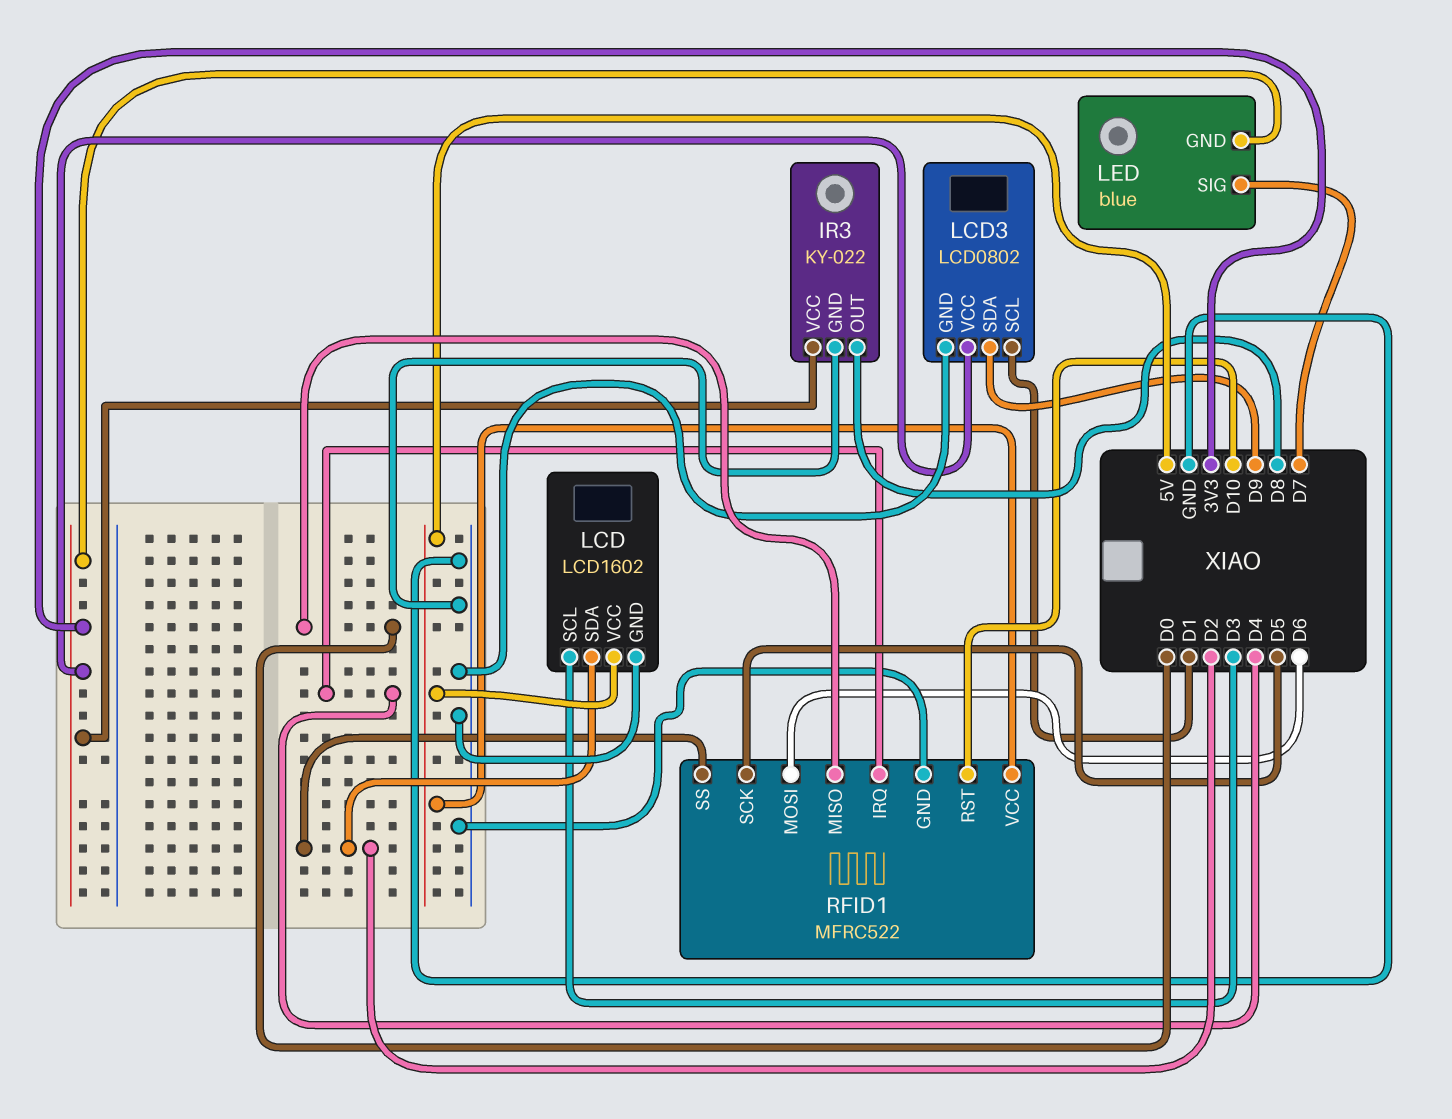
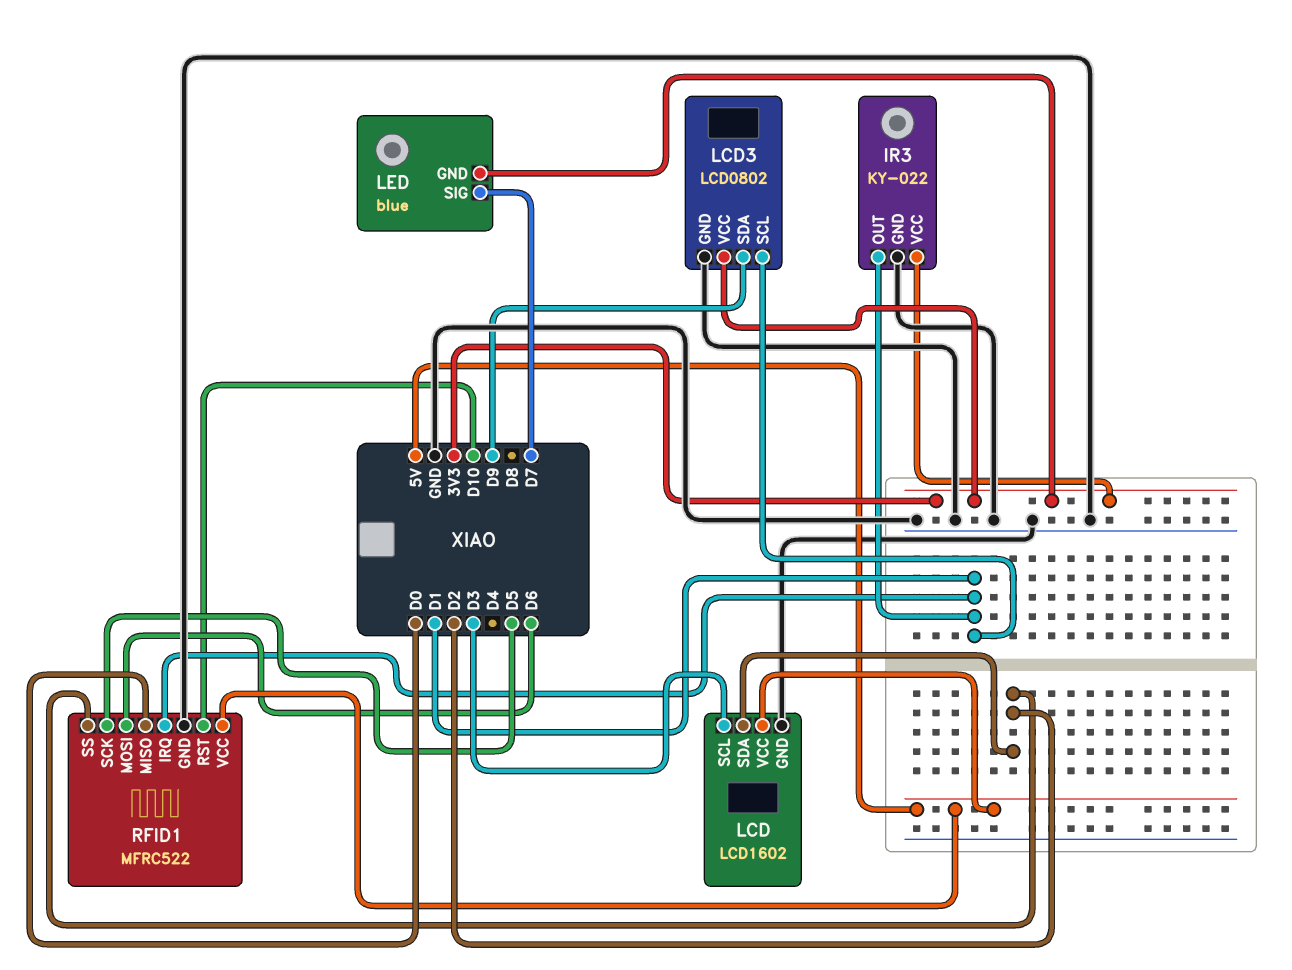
IR3 pin OUT: D8 -> D1
RFID1 pin IRQ: D4 -> D1

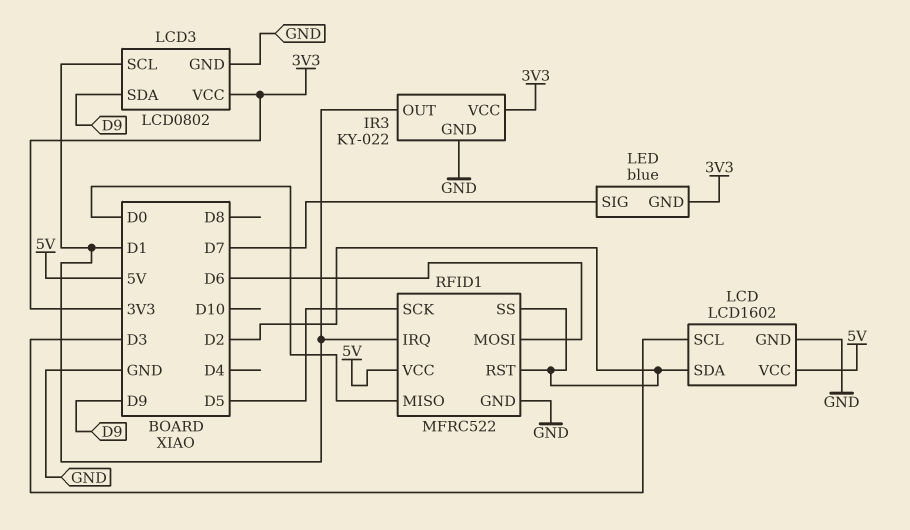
RFID1 pin RST: D10 -> D2

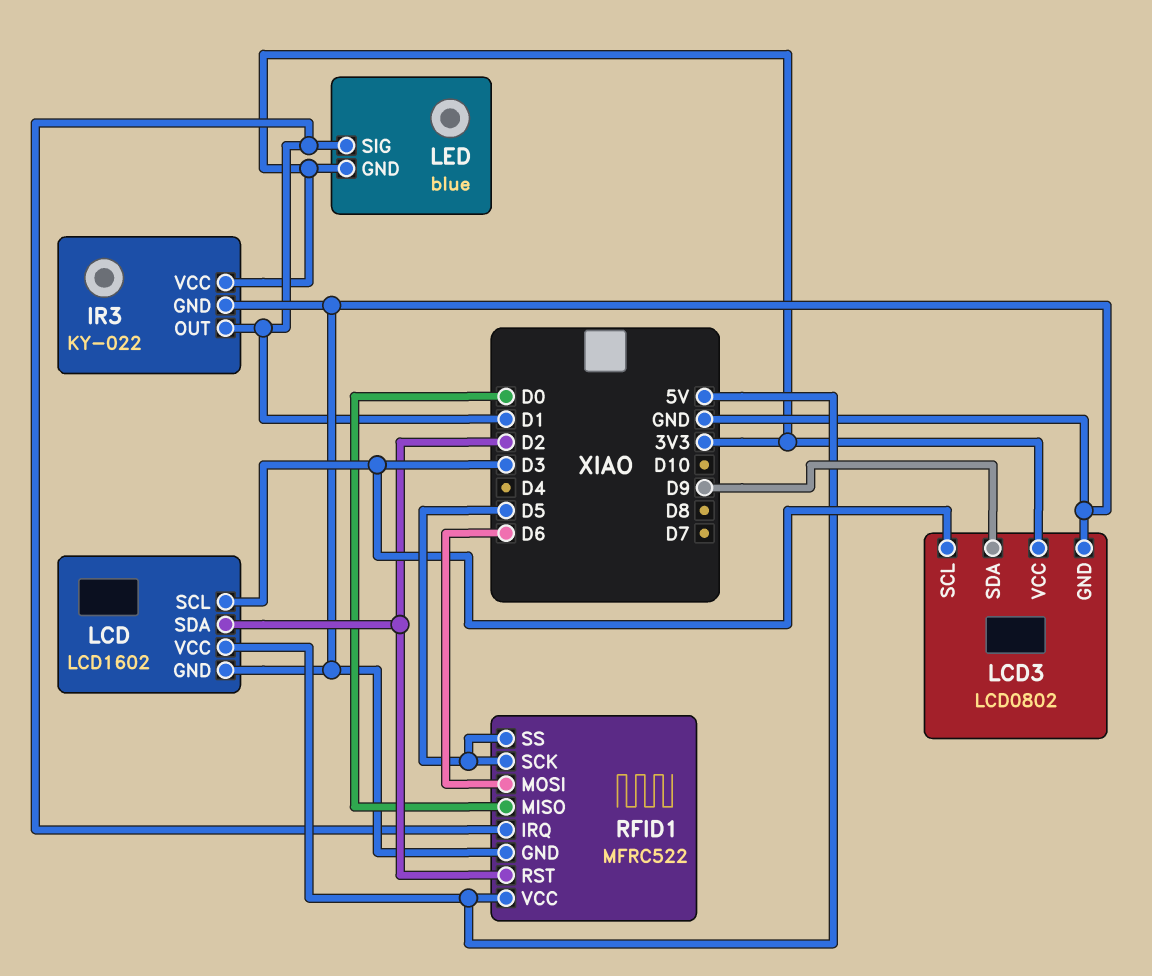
LCD3 pin SCL: D1 -> D3
LED pin SIG: D7 -> D1
RFID1 pin SS: D2 -> D5

